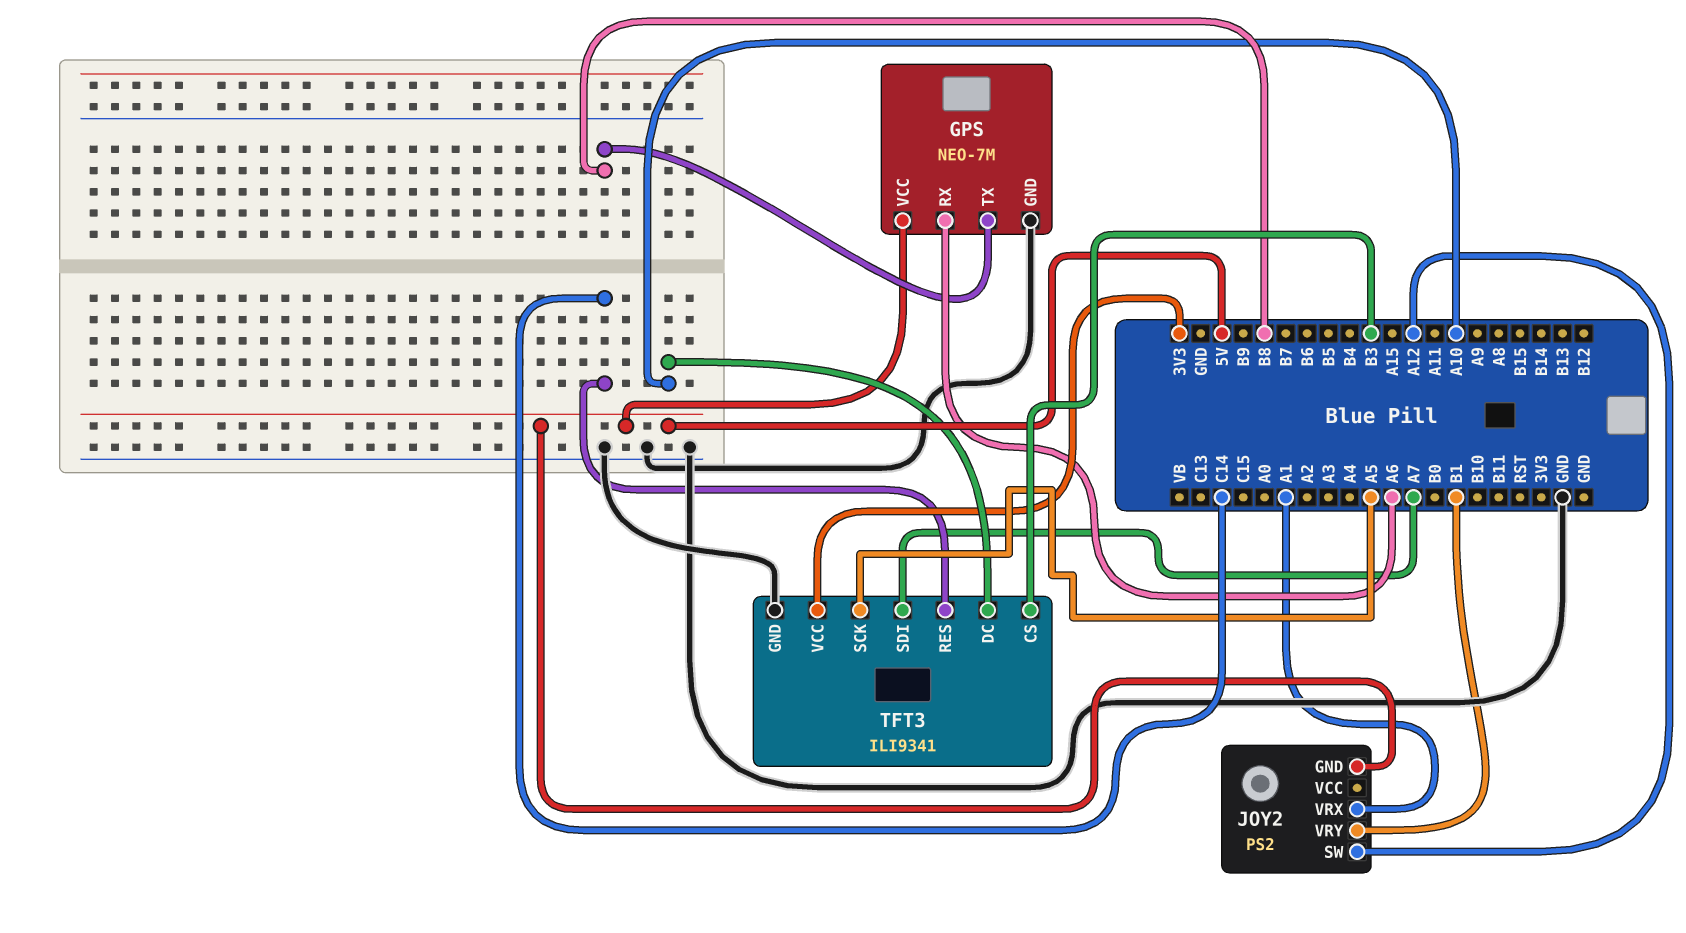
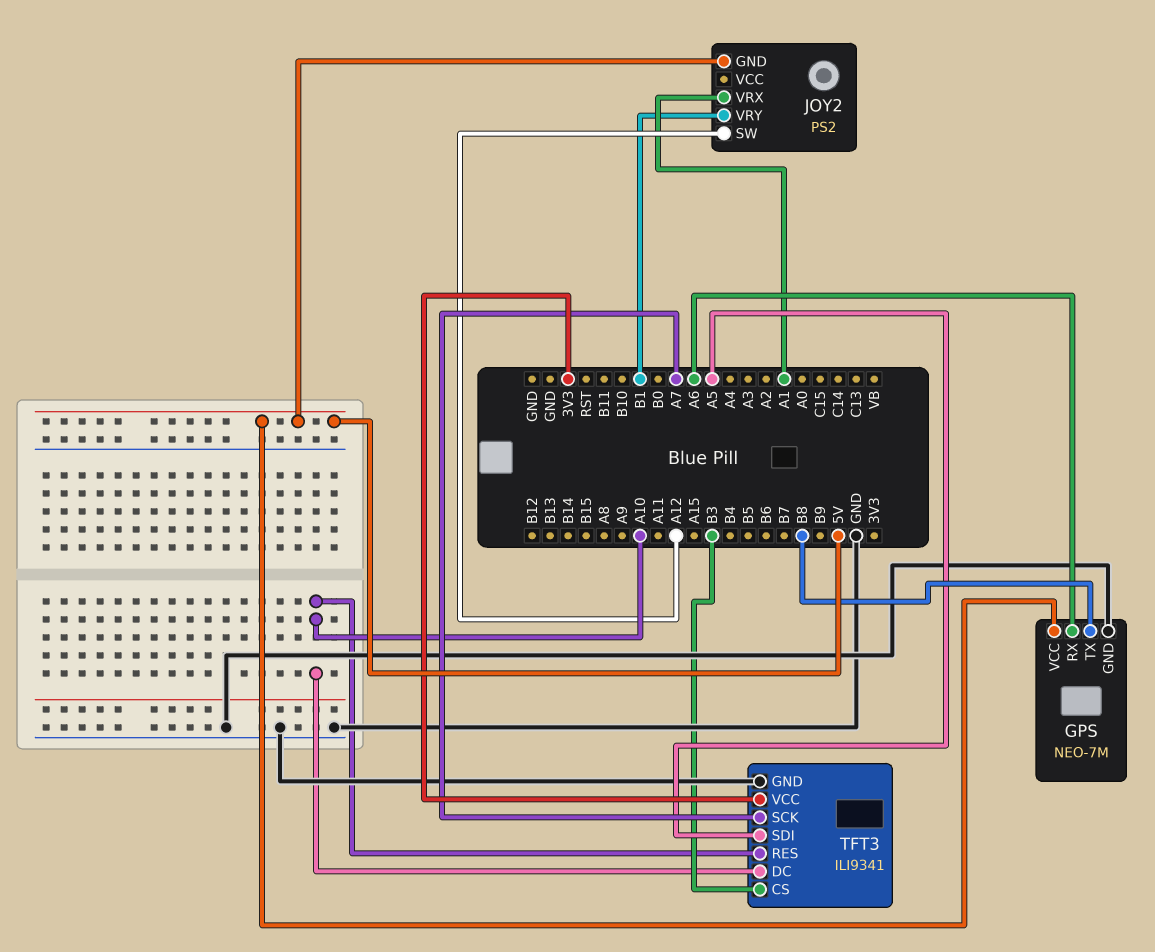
TFT3 pin RES: C14 -> A10
TFT3 pin SCK: A5 -> A7
TFT3 pin SDI: A7 -> A5

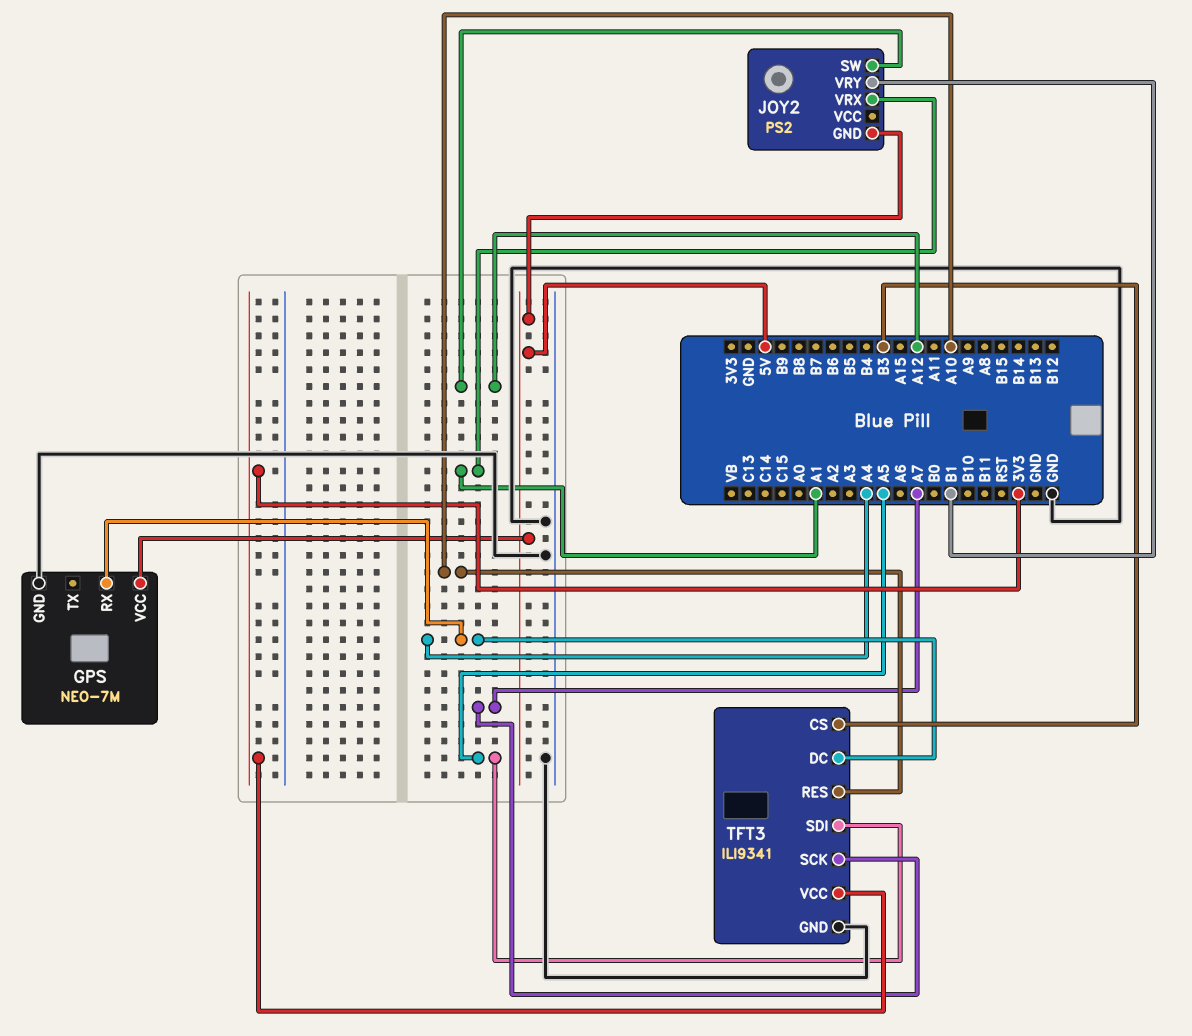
GPS pin RX: A6 -> A4
GPS pin TX: B8 -> none
TFT3 pin DC: A10 -> A4

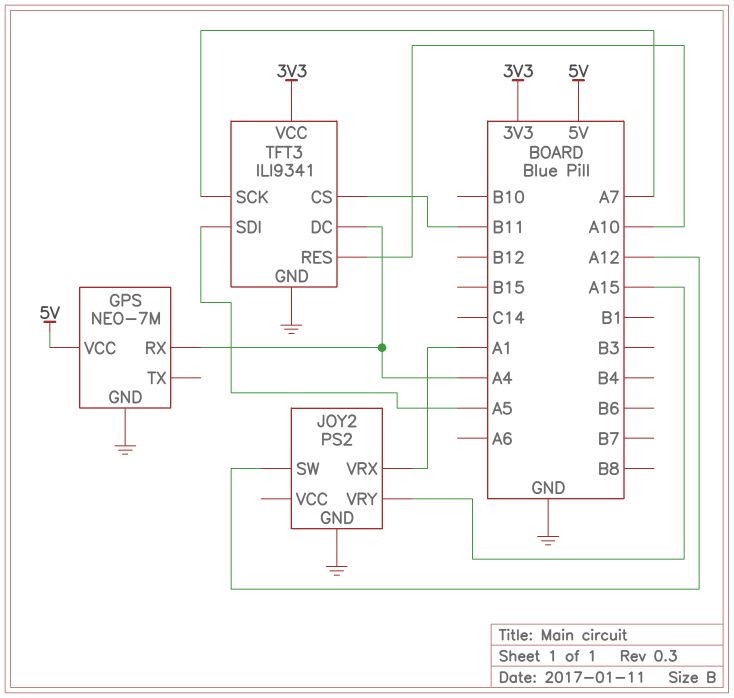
JOY2 pin GND: 5V -> GND
JOY2 pin VRY: B1 -> A15
TFT3 pin CS: B3 -> B11

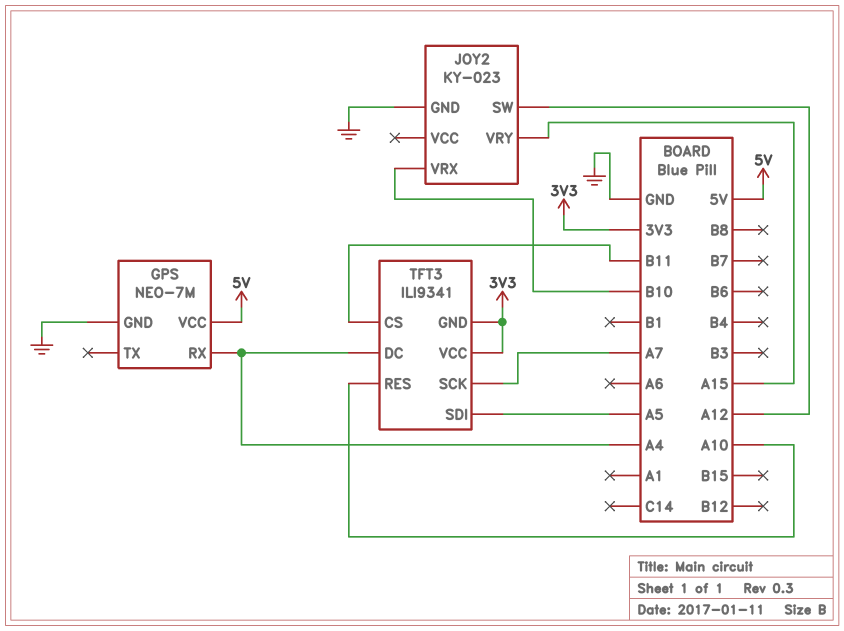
JOY2: PS2 -> KY-023
JOY2 pin VRX: A1 -> B10
TFT3 pin GND: GND -> 3V3

